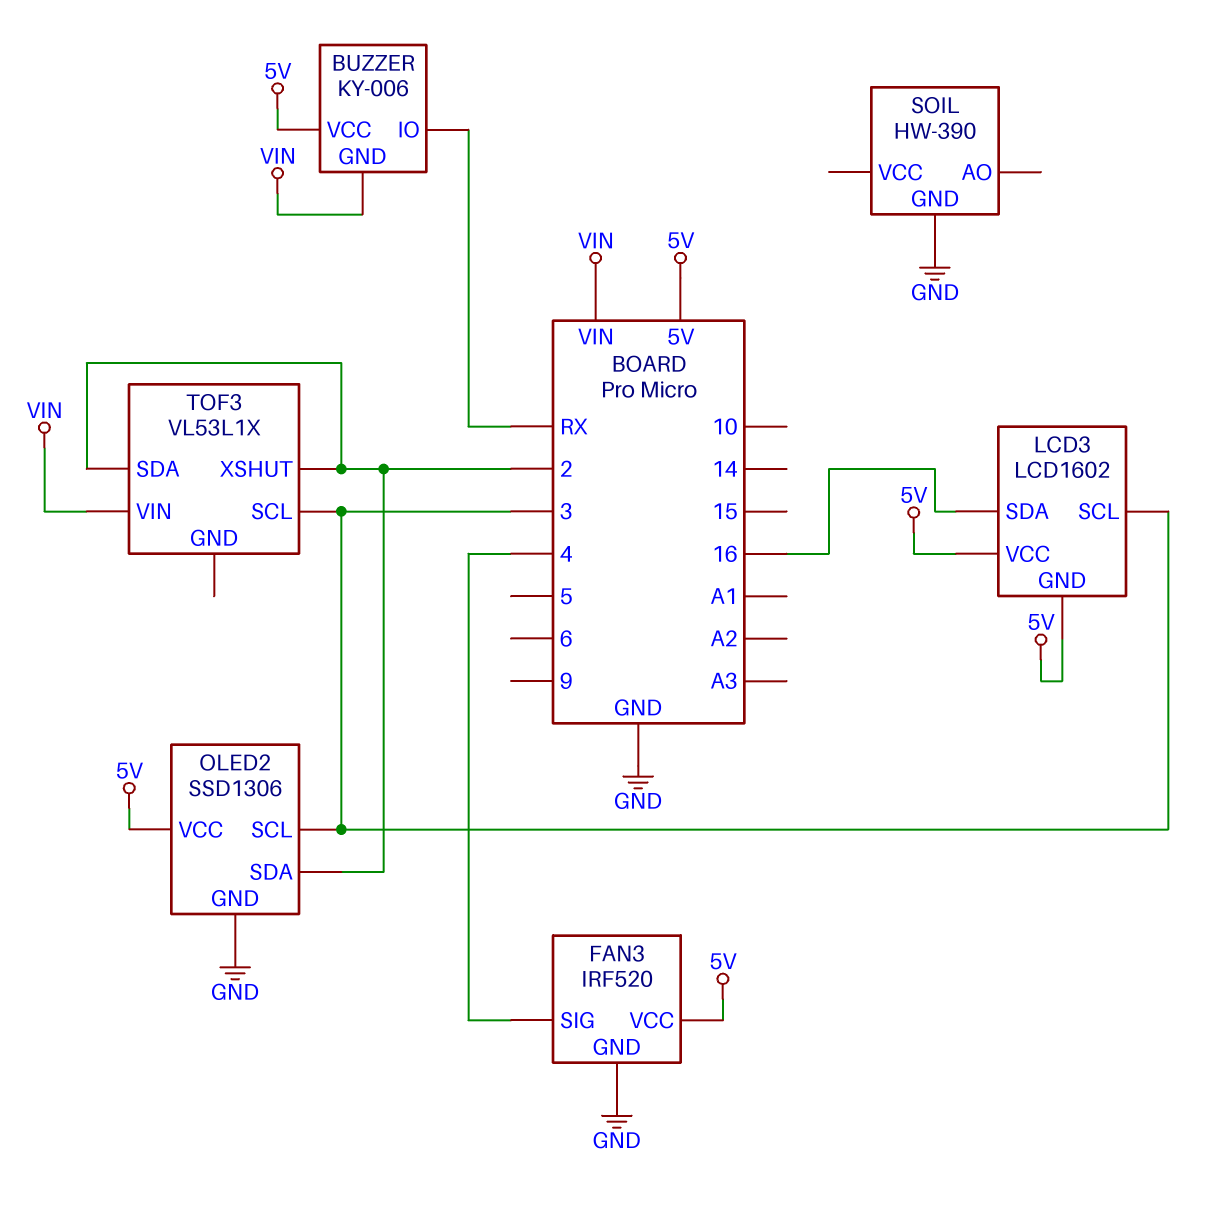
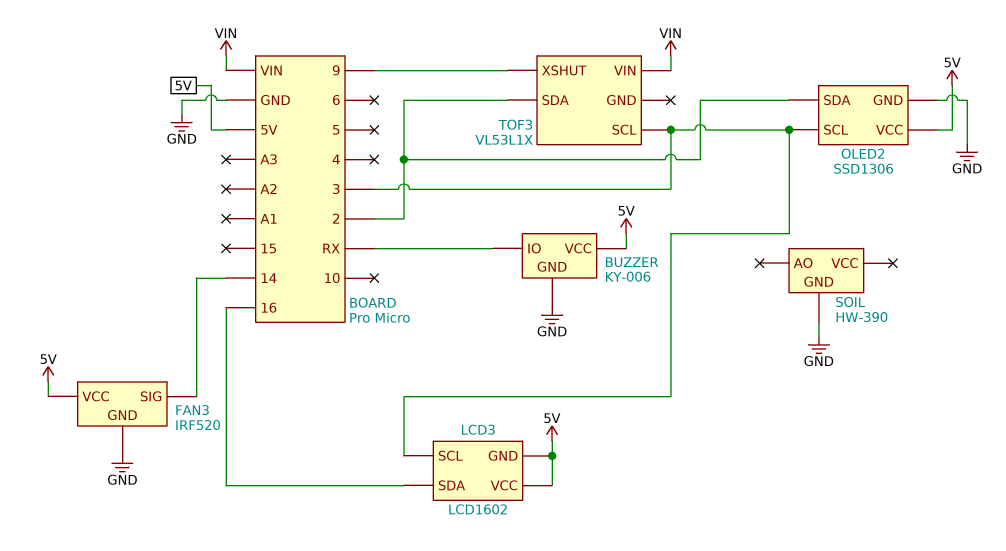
BUZZER pin GND: VIN -> GND
FAN3 pin SIG: 4 -> 14
TOF3 pin XSHUT: 2 -> 9

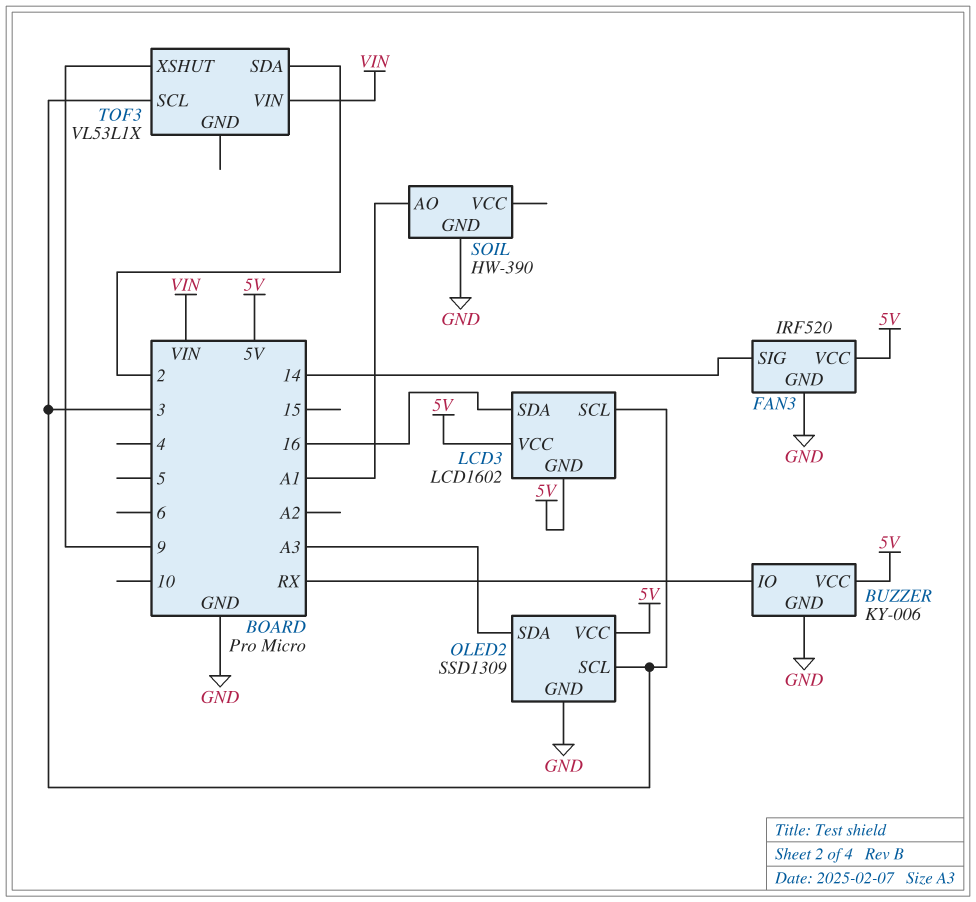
OLED2: SSD1306 -> SSD1309
OLED2 pin SDA: 2 -> A3
SOIL pin AO: none -> A1

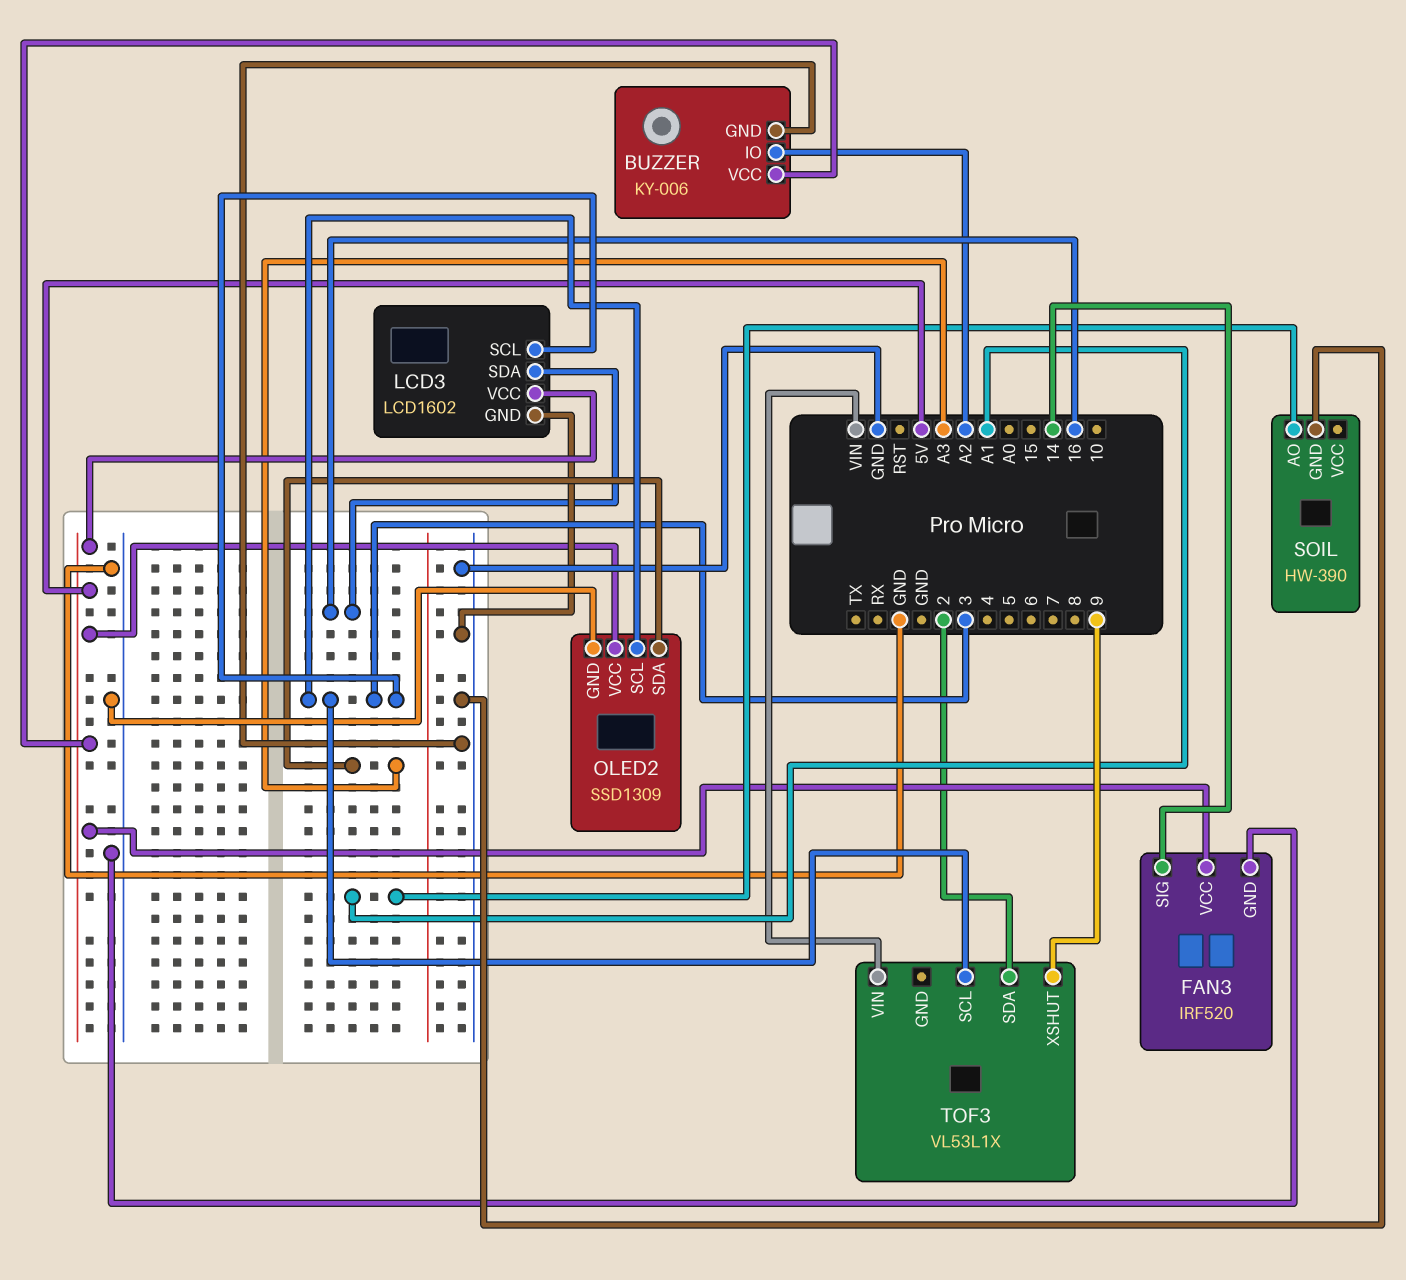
BUZZER pin IO: RX -> A2
LCD3 pin GND: 5V -> GND

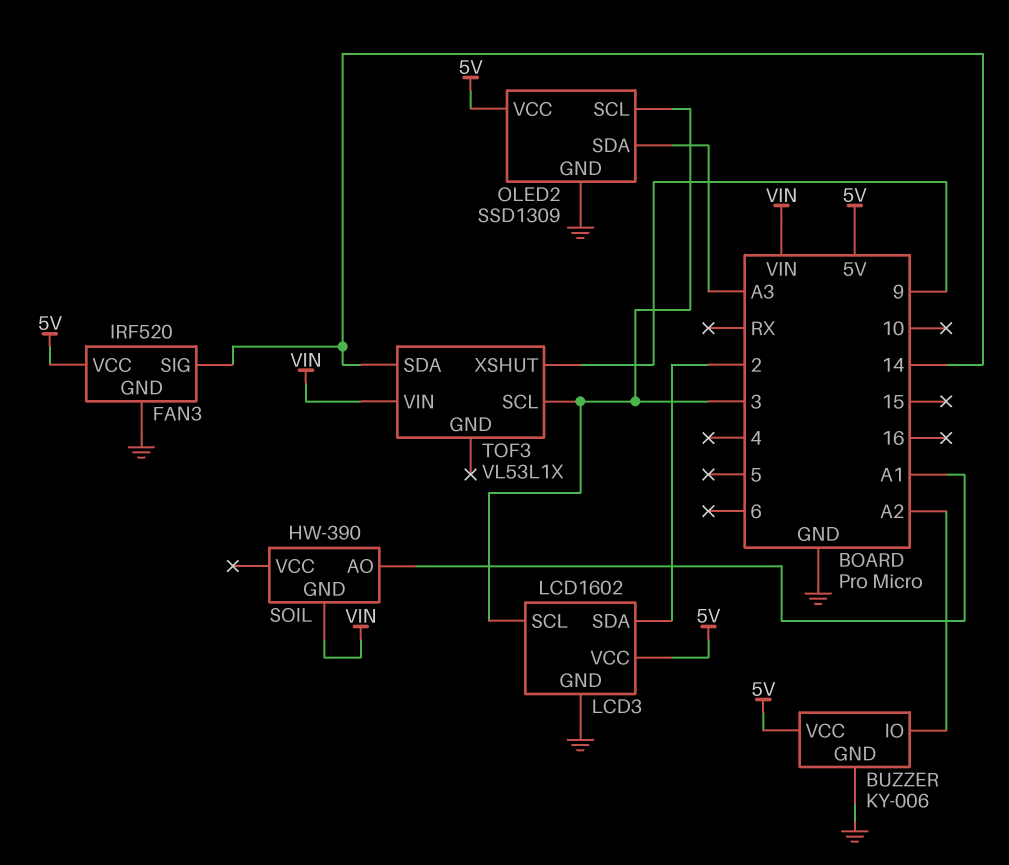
LCD3 pin SDA: 16 -> 2
SOIL pin GND: GND -> VIN
TOF3 pin SDA: 2 -> 14

